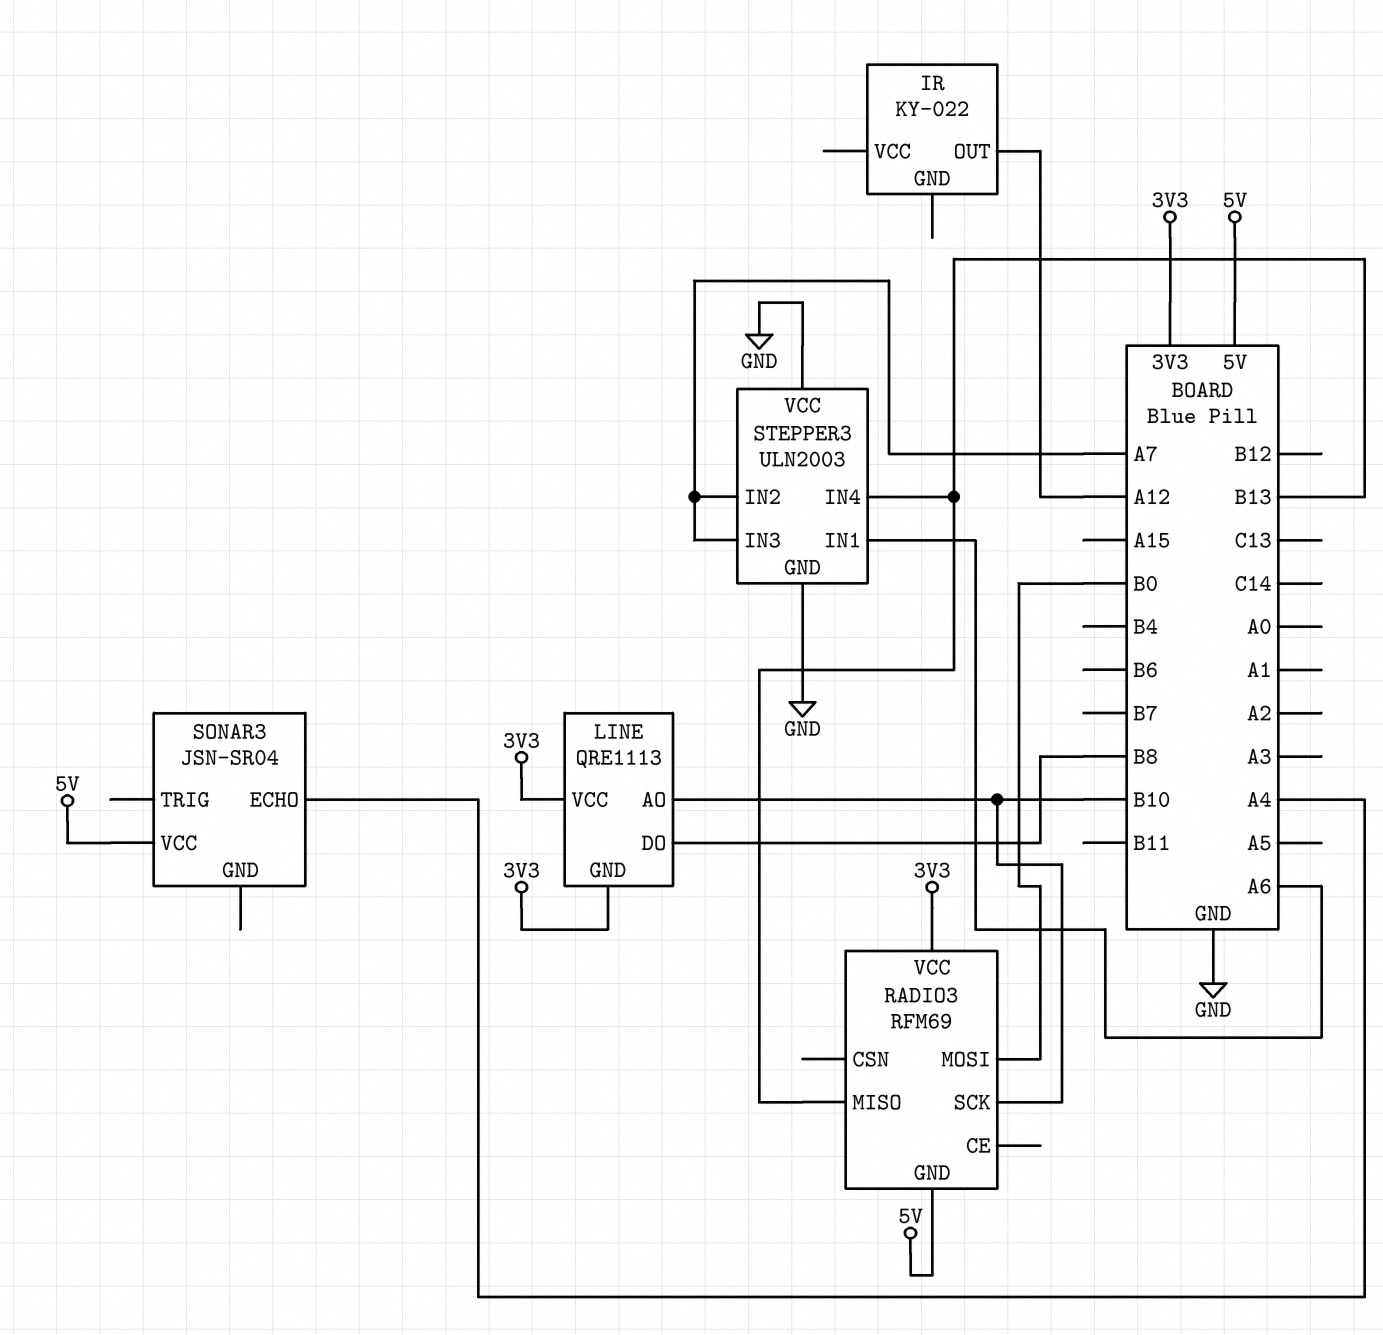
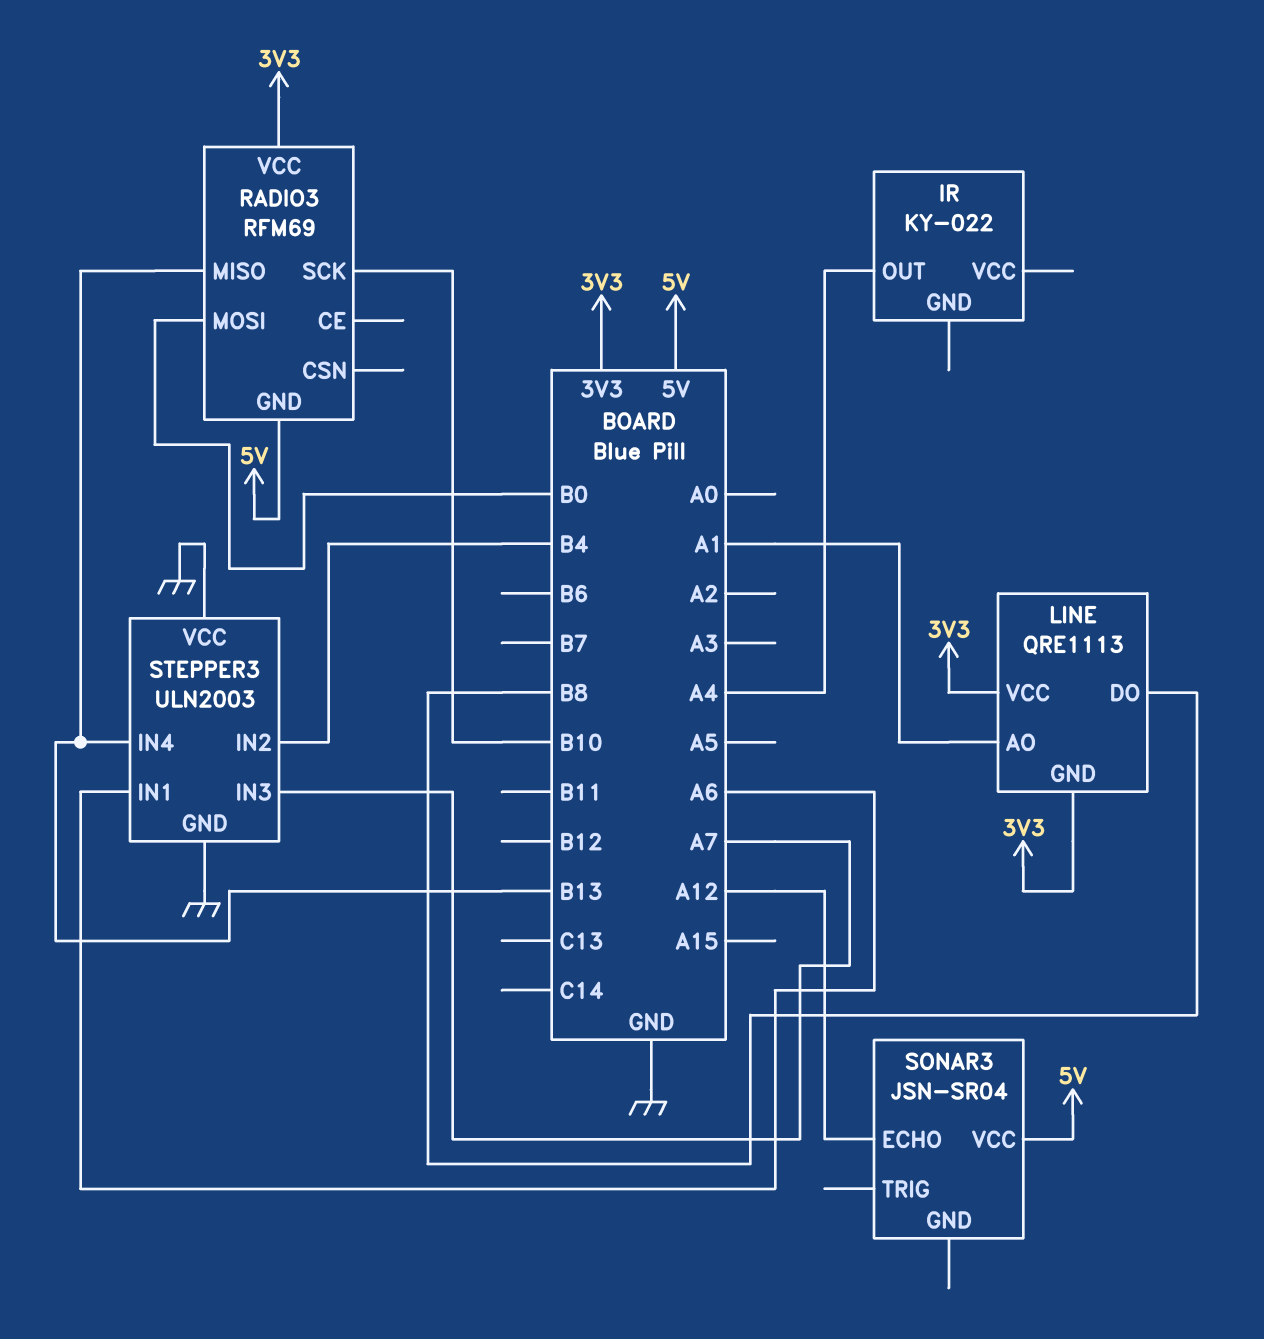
IR pin OUT: A12 -> A4
LINE pin AO: B10 -> A1
SONAR3 pin ECHO: A4 -> A12
STEPPER3 pin IN2: A7 -> B4

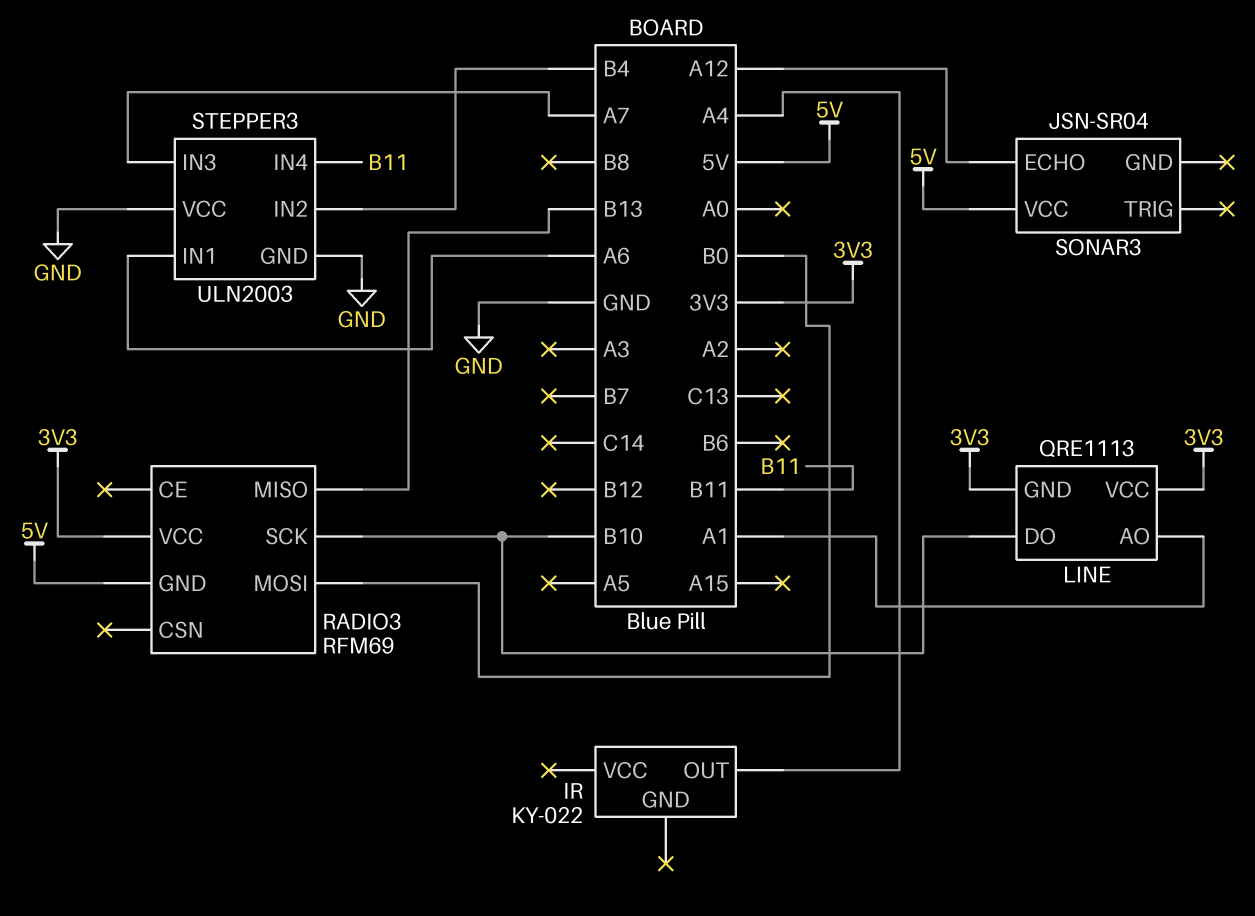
LINE pin DO: B8 -> B10
STEPPER3 pin IN4: B13 -> B11

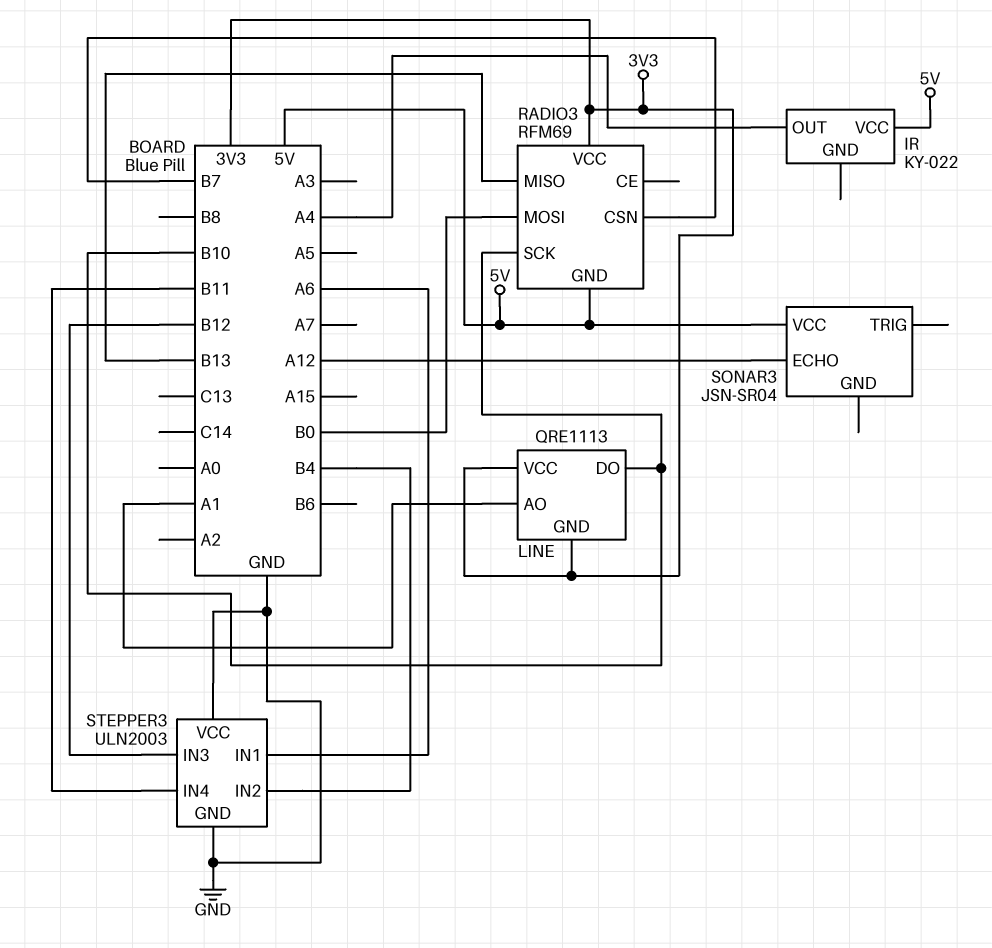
IR pin VCC: none -> 5V
RADIO3 pin CSN: none -> B7
STEPPER3 pin IN3: A7 -> B12

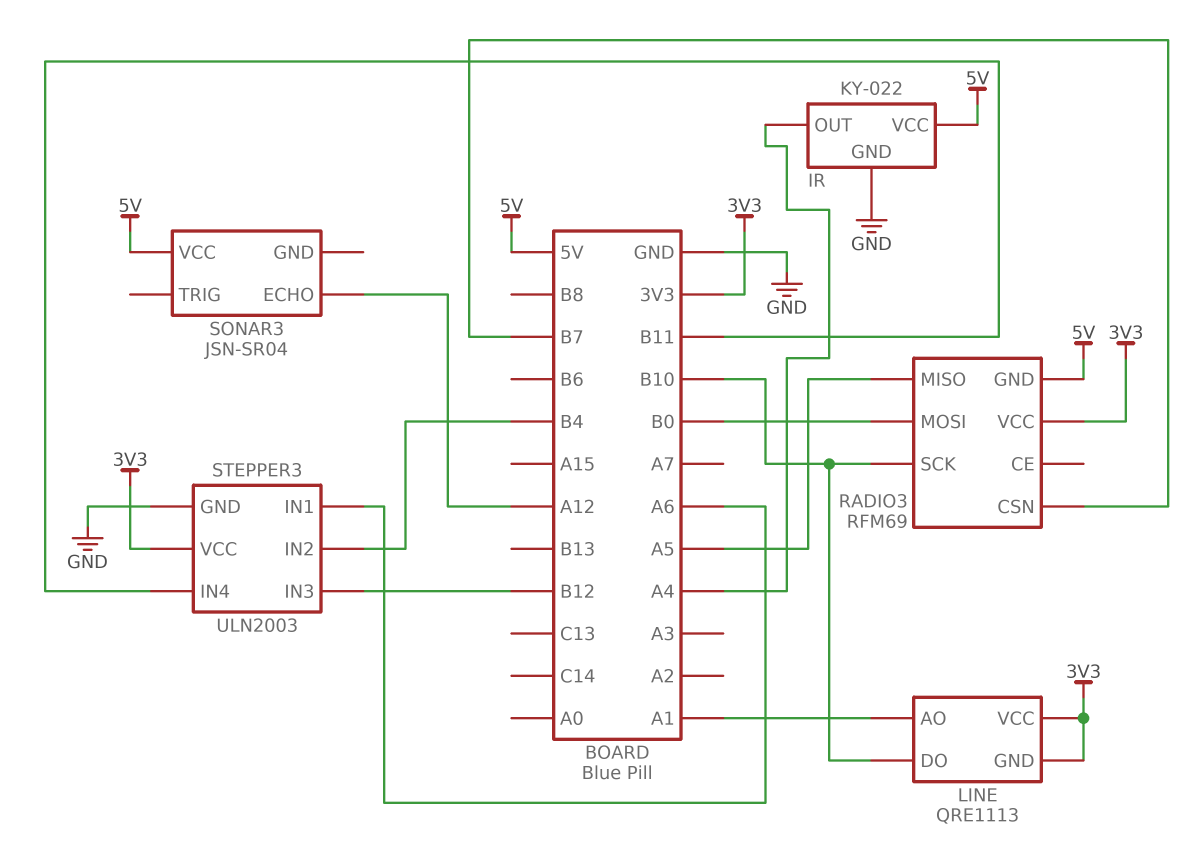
IR pin GND: none -> GND
RADIO3 pin MISO: B13 -> A5
STEPPER3 pin VCC: GND -> 3V3

